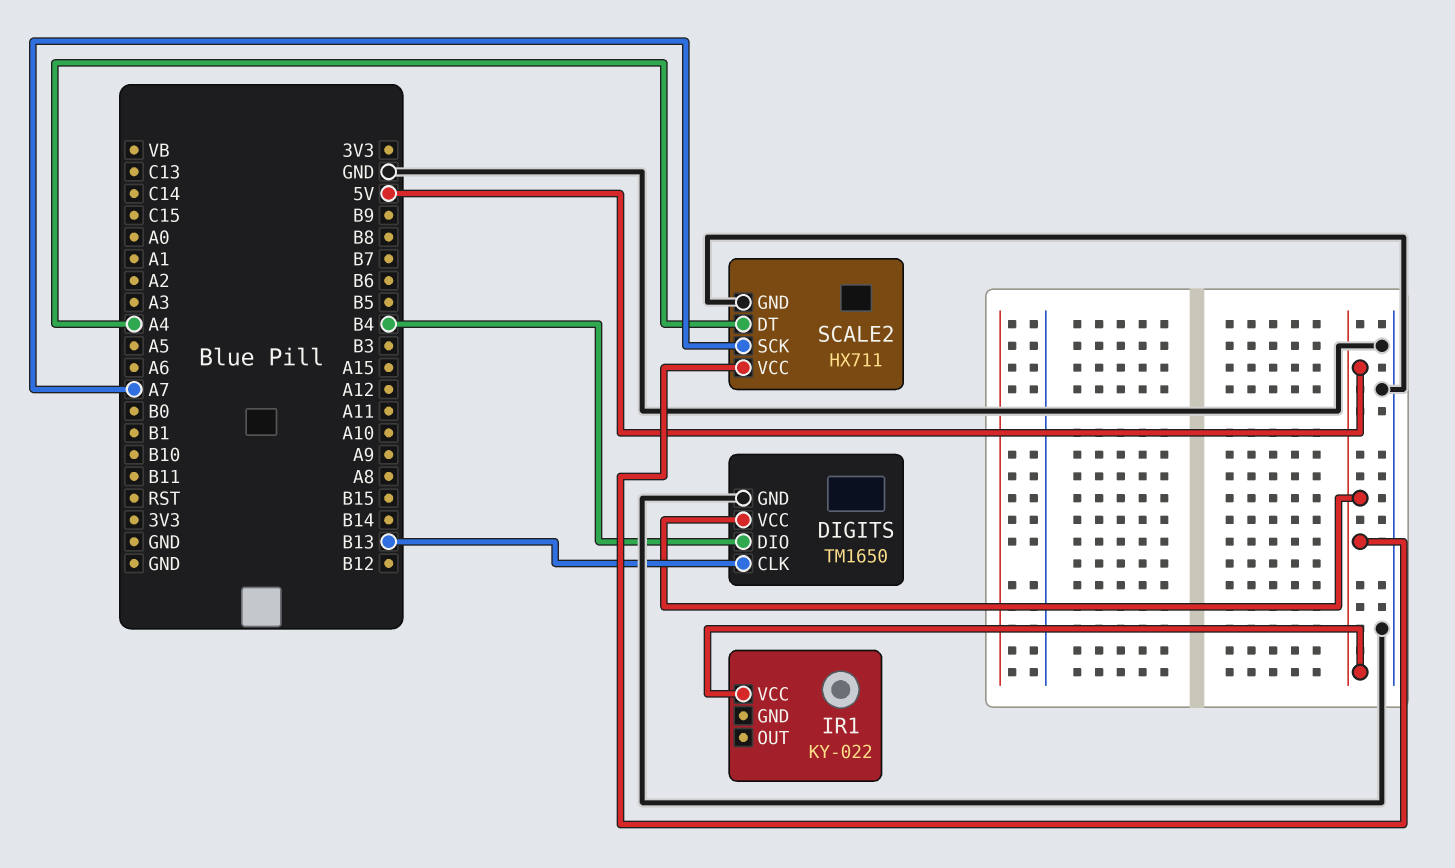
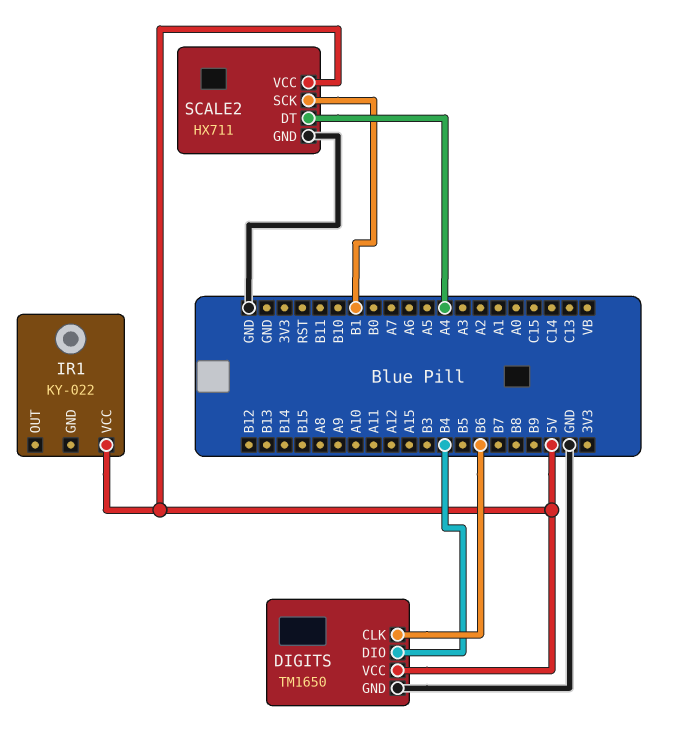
DIGITS pin CLK: B13 -> B6
SCALE2 pin SCK: A7 -> B1

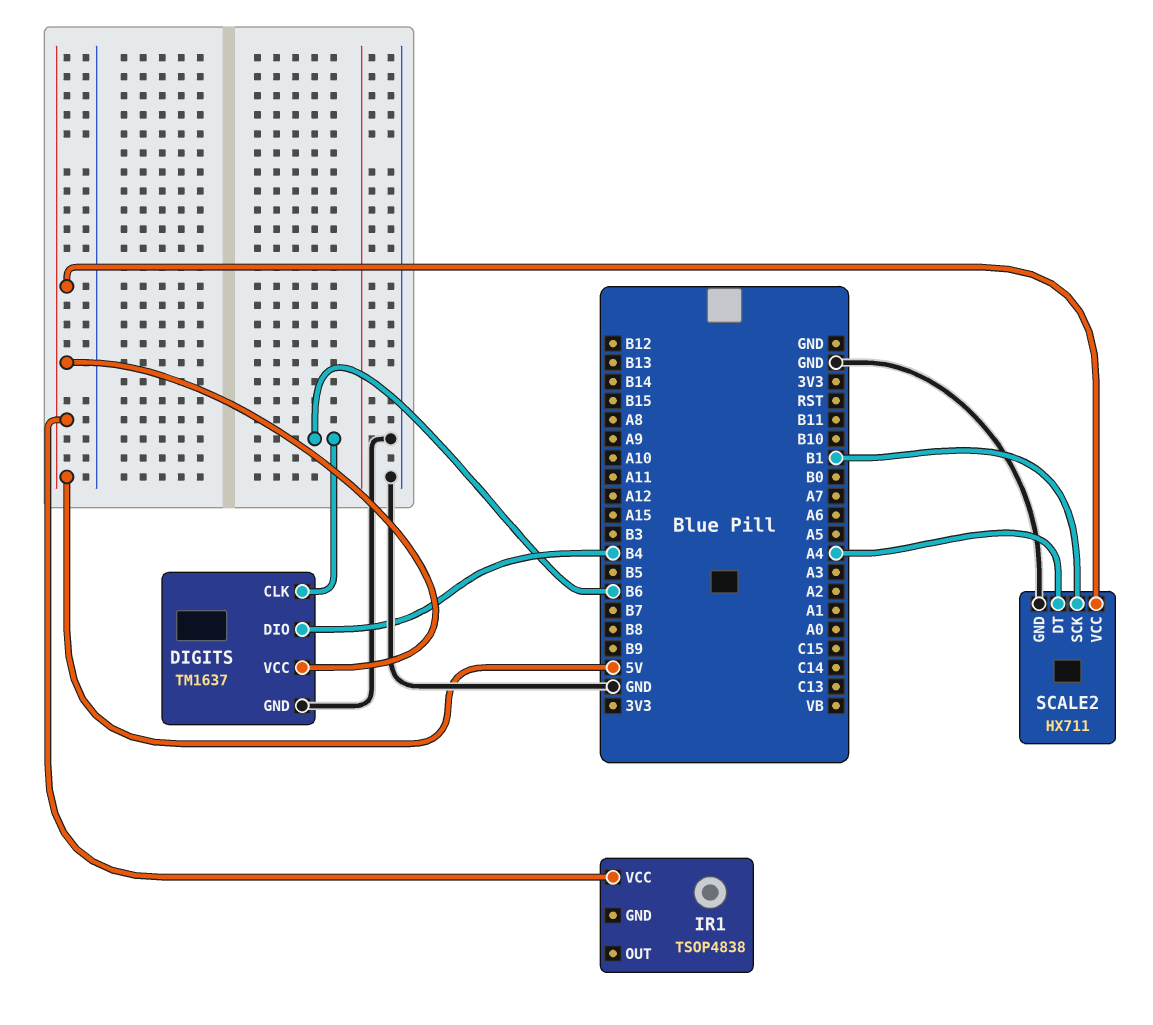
DIGITS: TM1650 -> TM1637
IR1: KY-022 -> TSOP4838

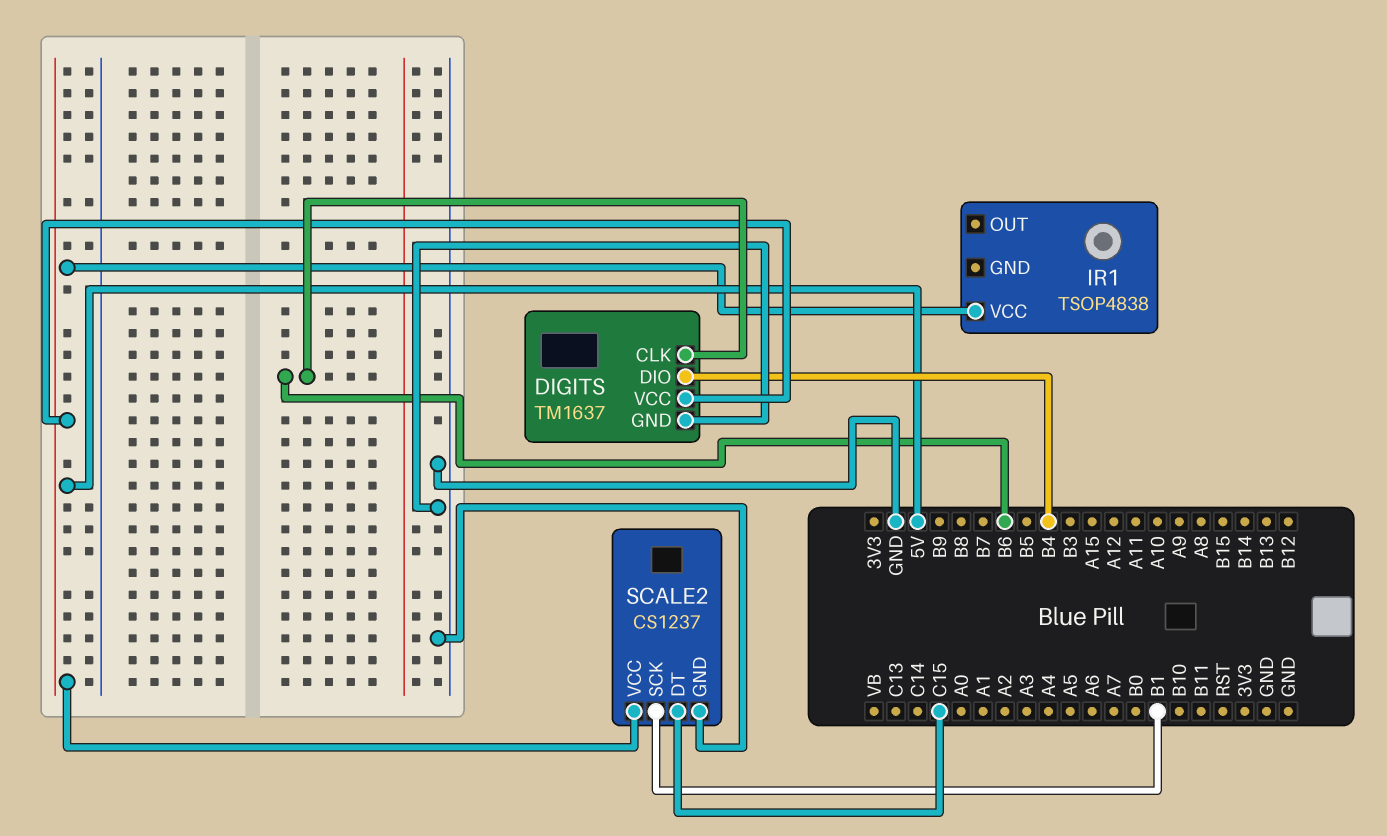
SCALE2: HX711 -> CS1237
SCALE2 pin DT: A4 -> C15

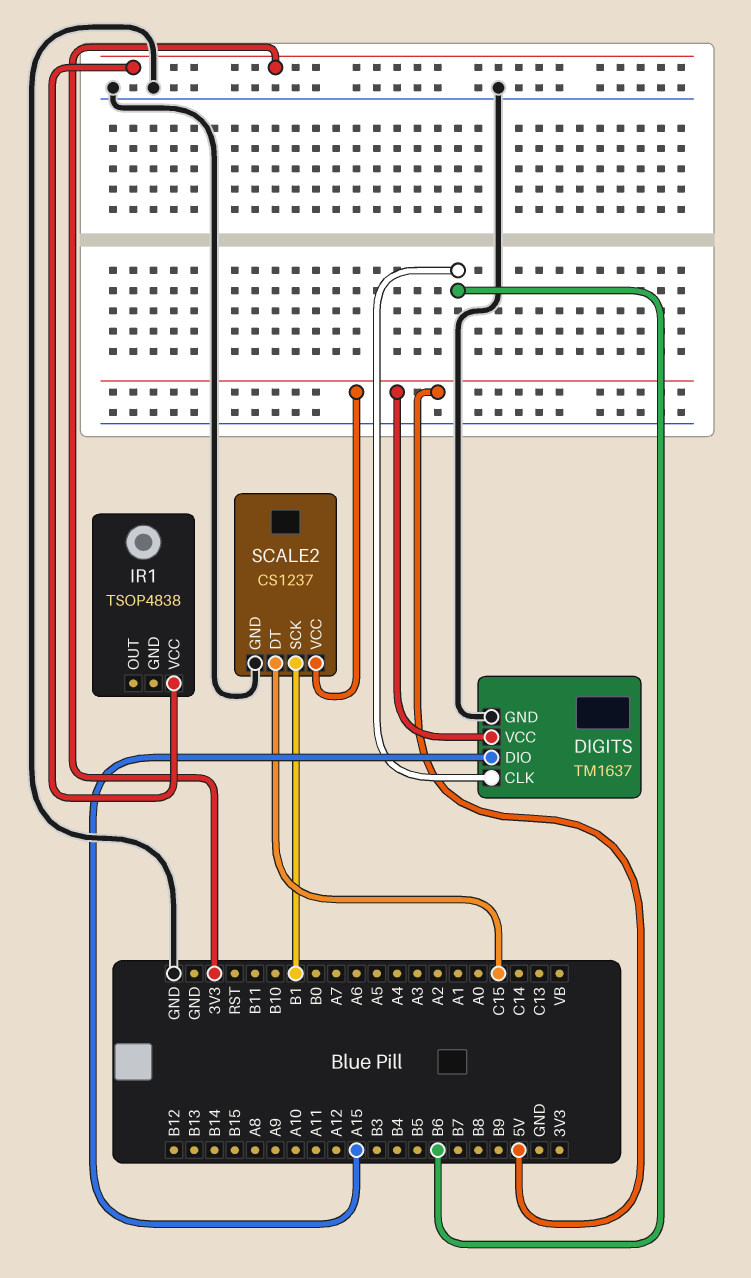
DIGITS pin DIO: B4 -> A15
IR1 pin VCC: 5V -> 3V3

